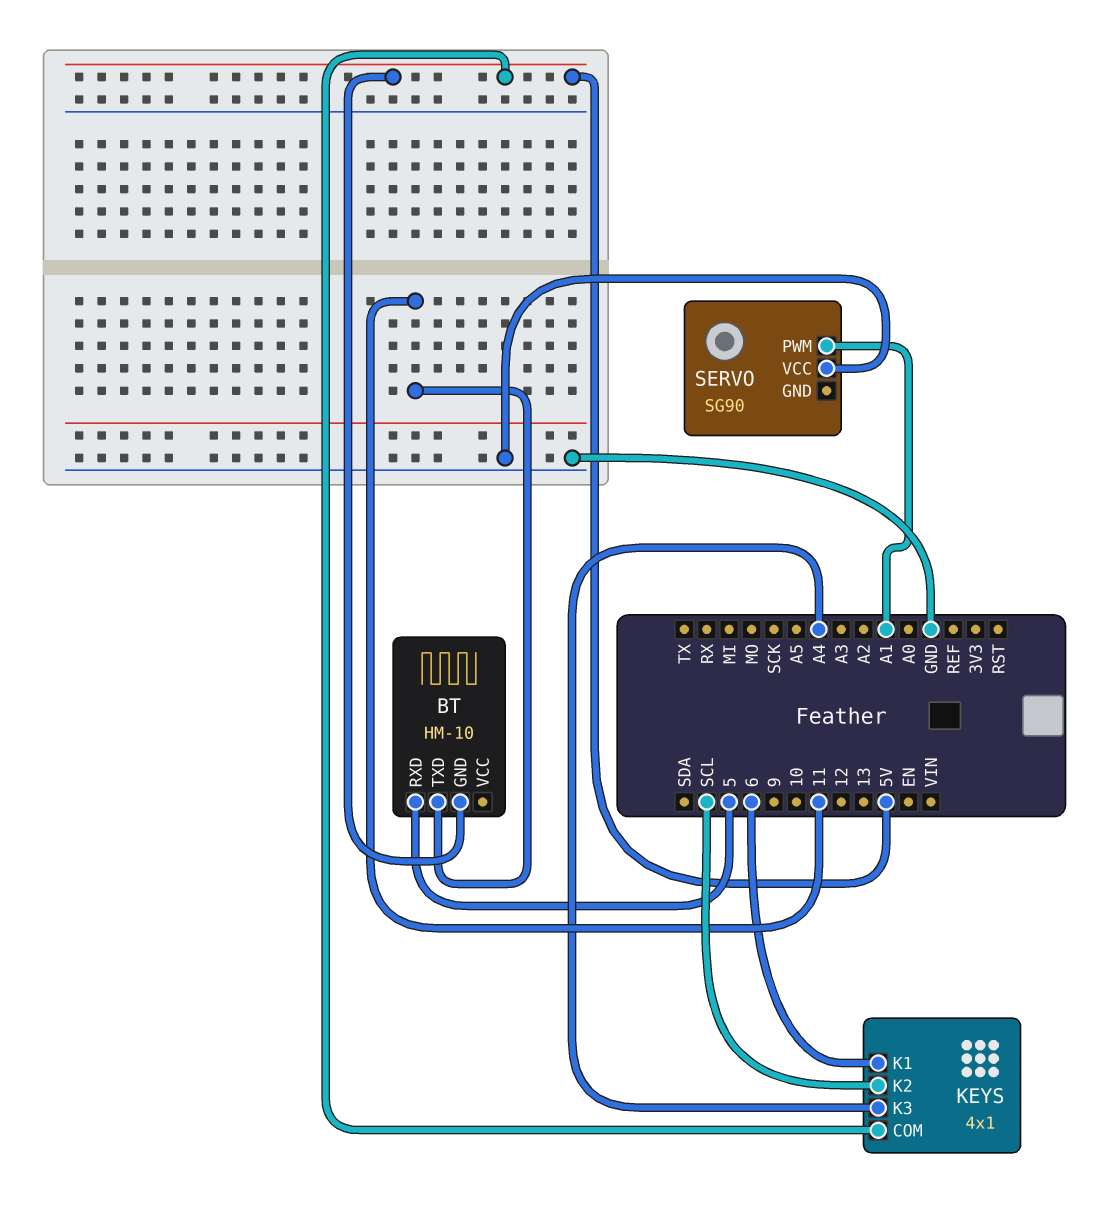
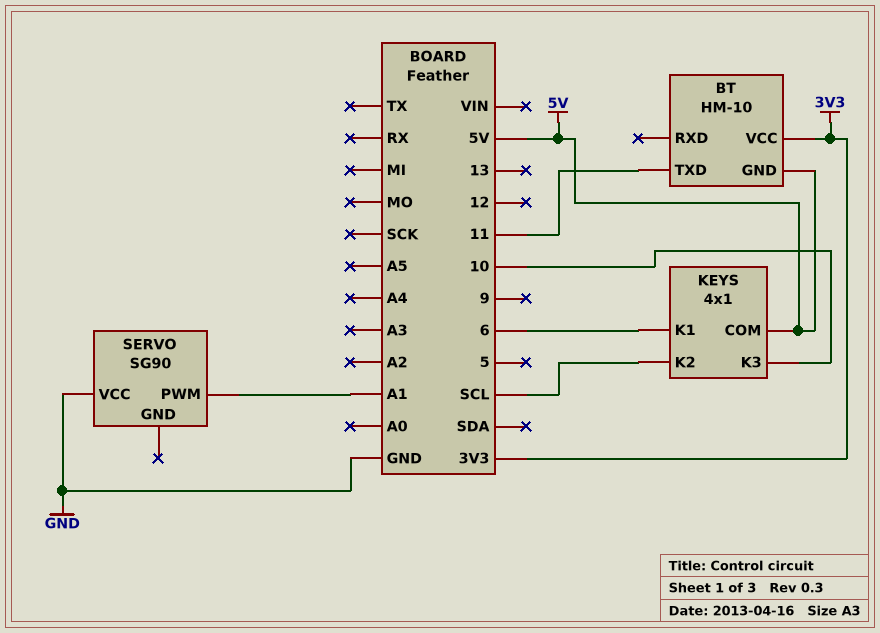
BT pin RXD: 5 -> none
BT pin VCC: none -> 3V3
KEYS pin K3: A4 -> 10

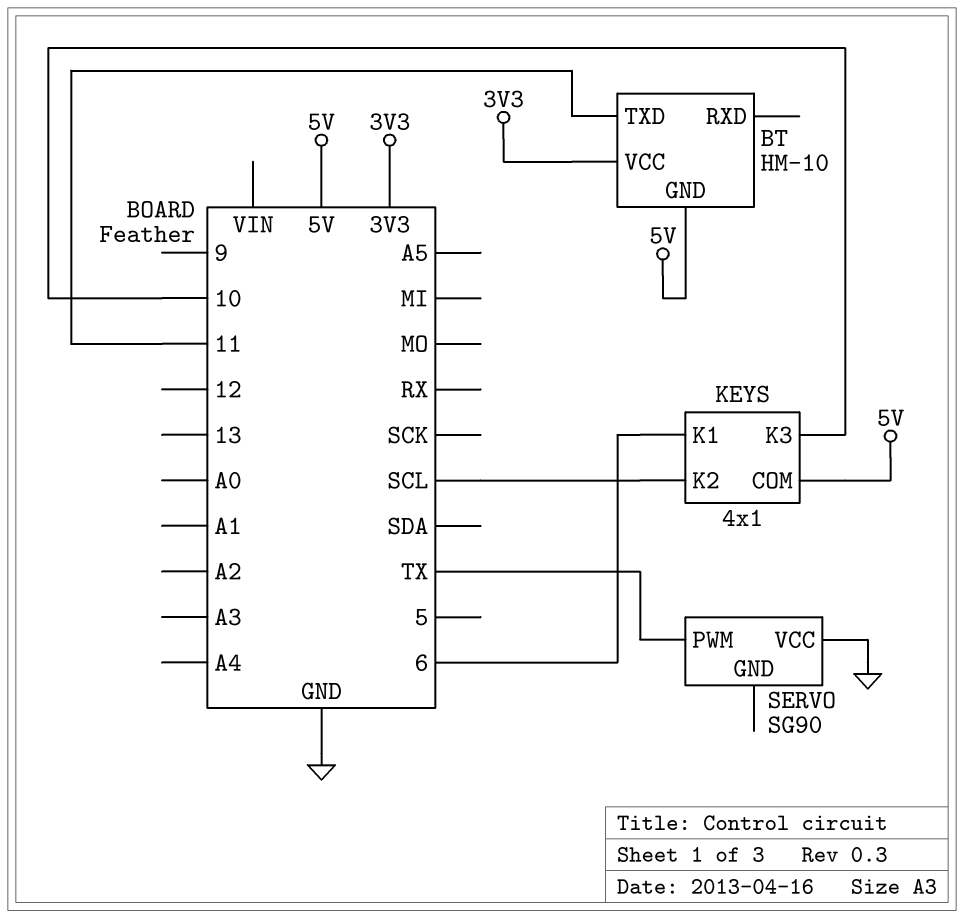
SERVO pin PWM: A1 -> TX

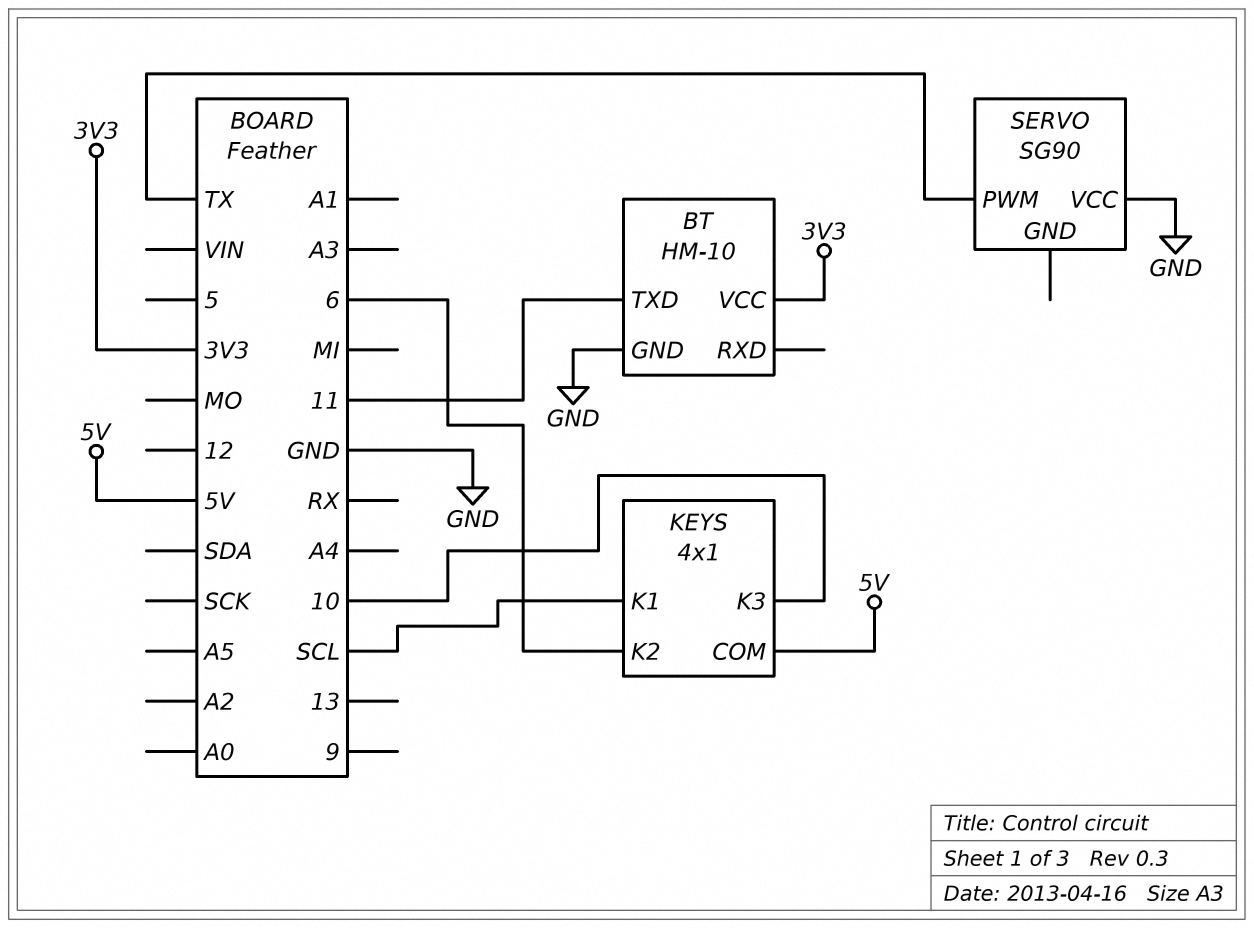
BT pin GND: 5V -> GND
KEYS pin K1: 6 -> SCL
KEYS pin K2: SCL -> 6

